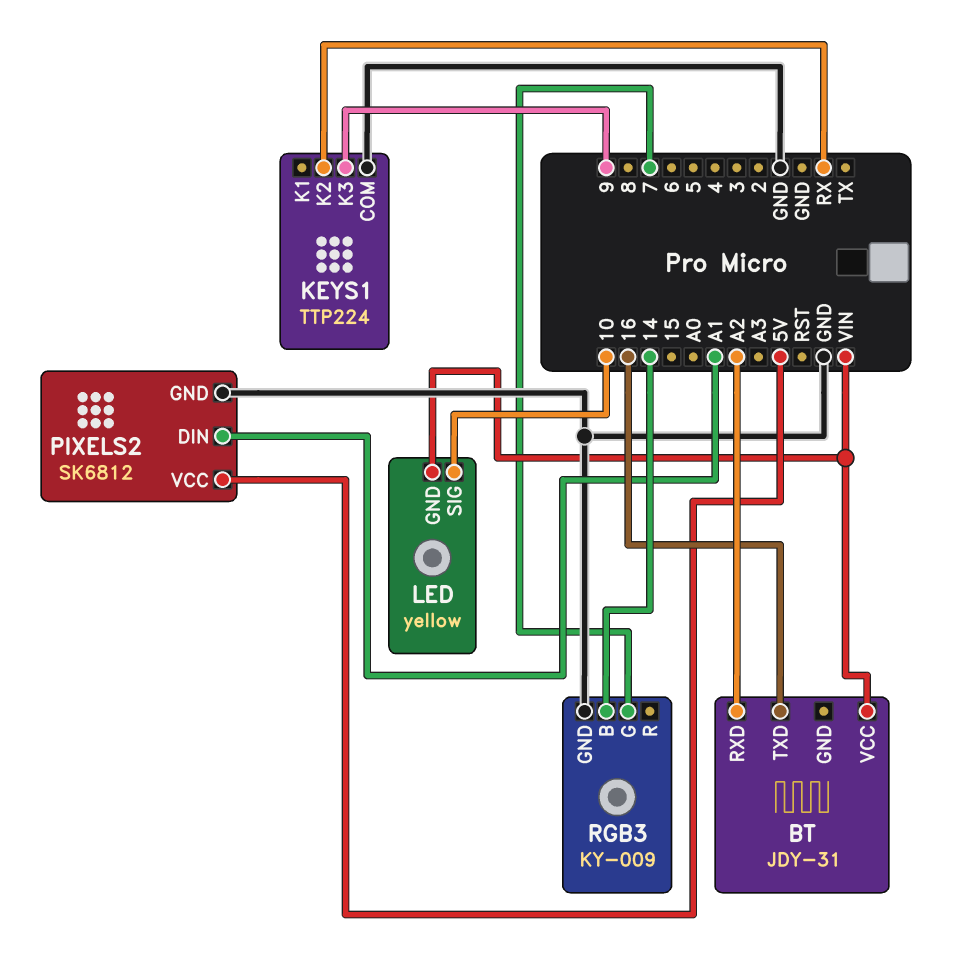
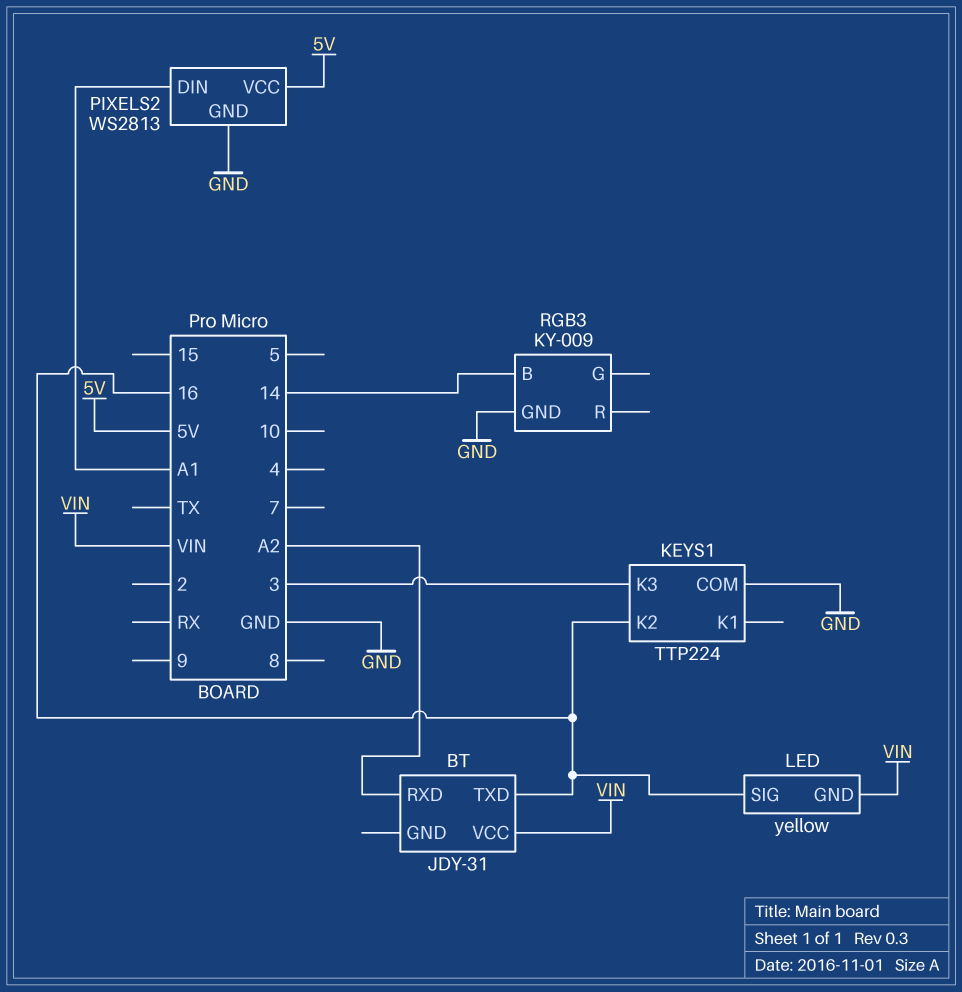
KEYS1 pin K2: RX -> 16
KEYS1 pin K3: 9 -> 3
LED pin SIG: 10 -> 16
PIXELS2: SK6812 -> WS2813
RGB3 pin G: 7 -> none

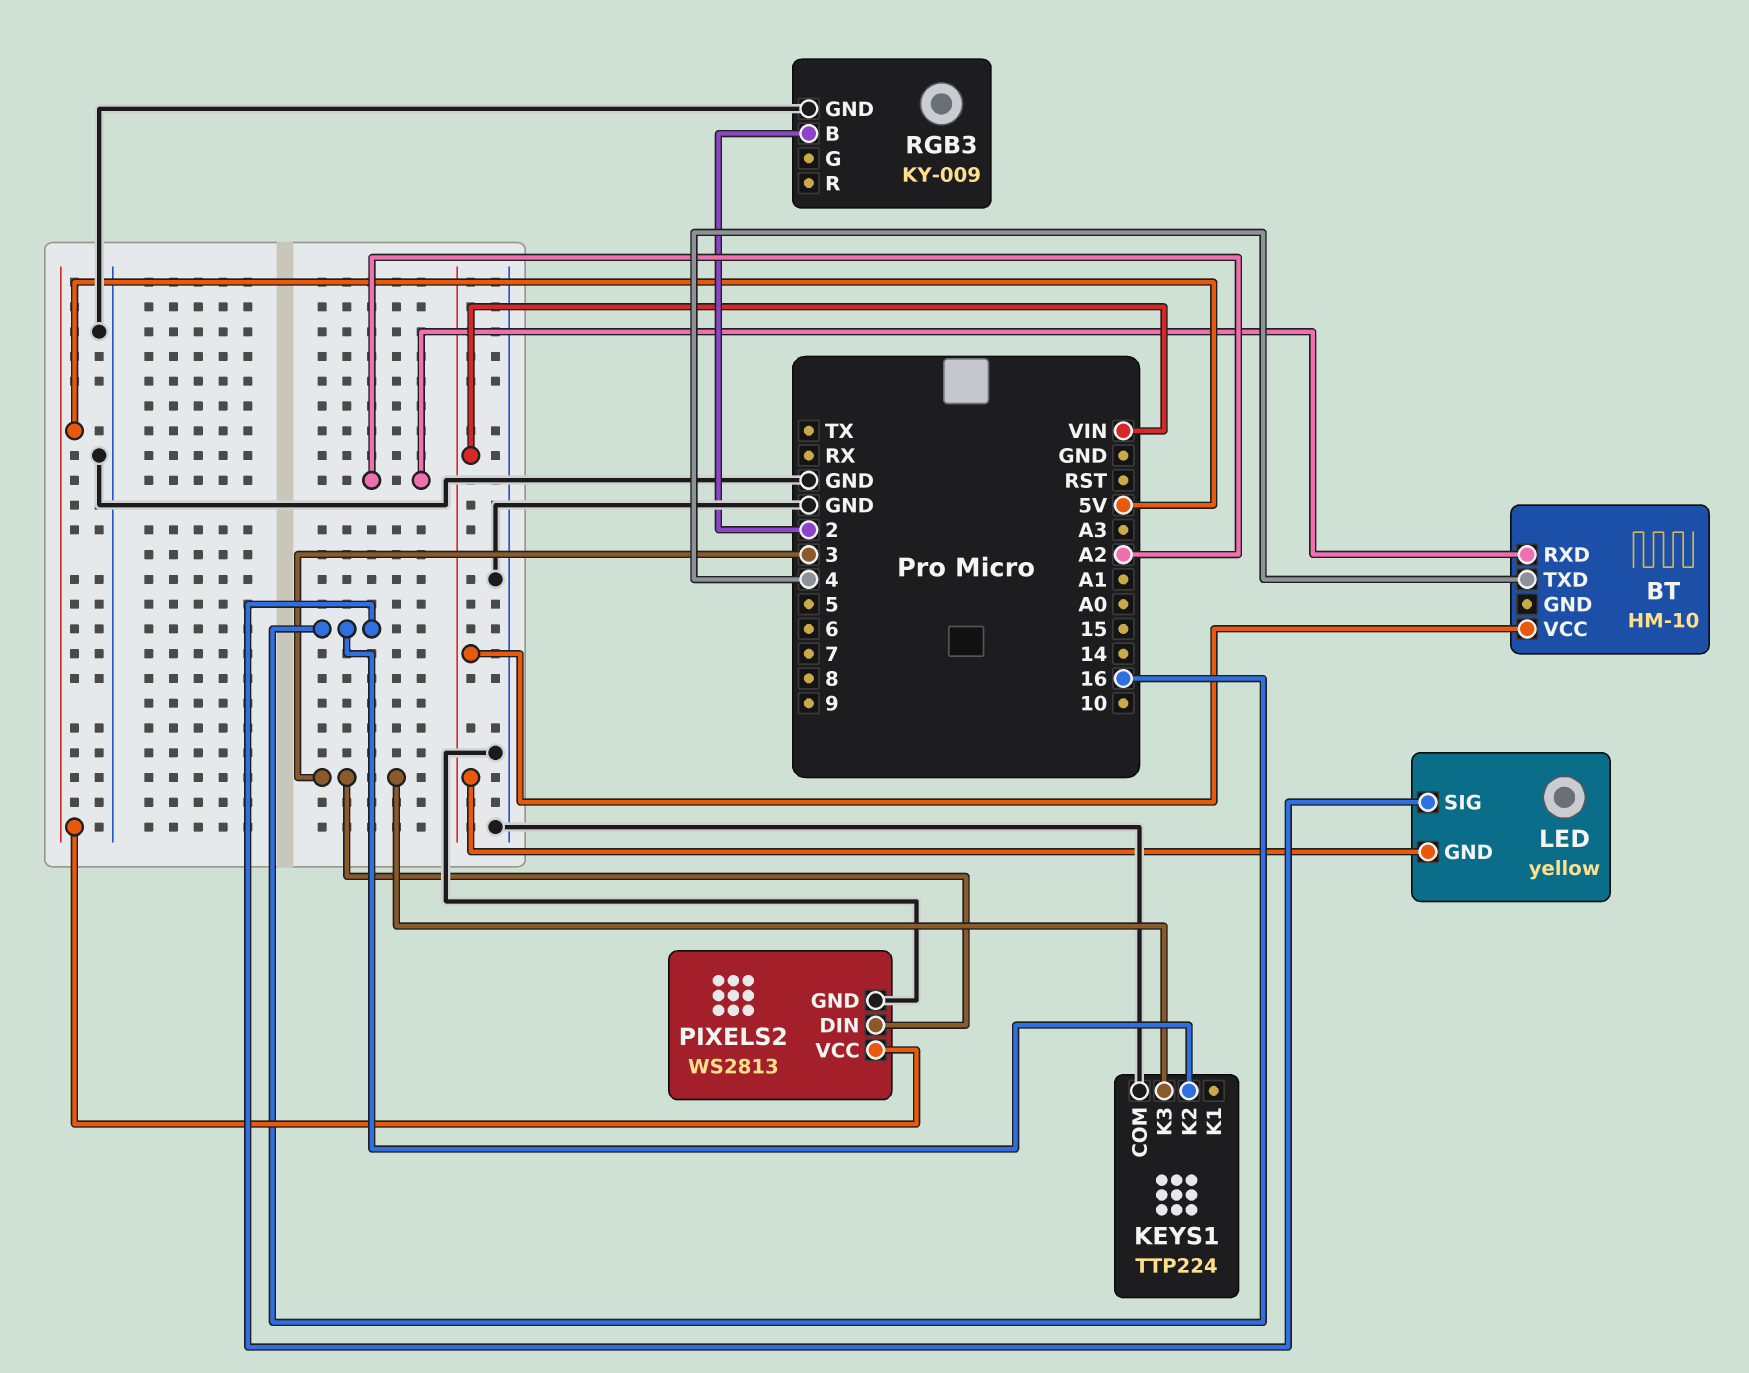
BT: JDY-31 -> HM-10
BT pin TXD: 16 -> 4
PIXELS2 pin DIN: A1 -> 3
RGB3 pin B: 14 -> 2

